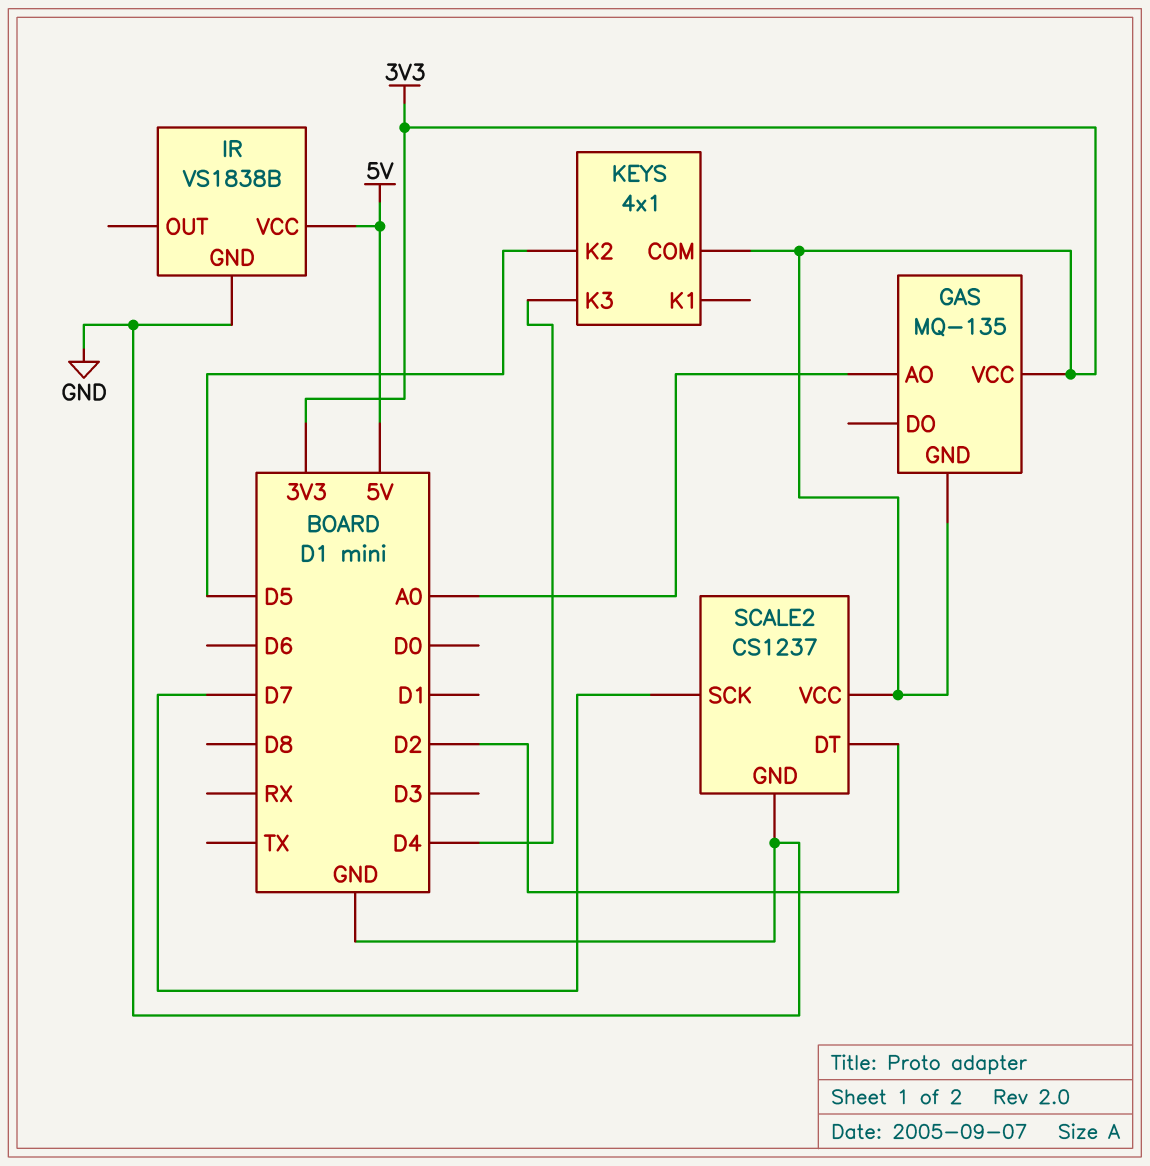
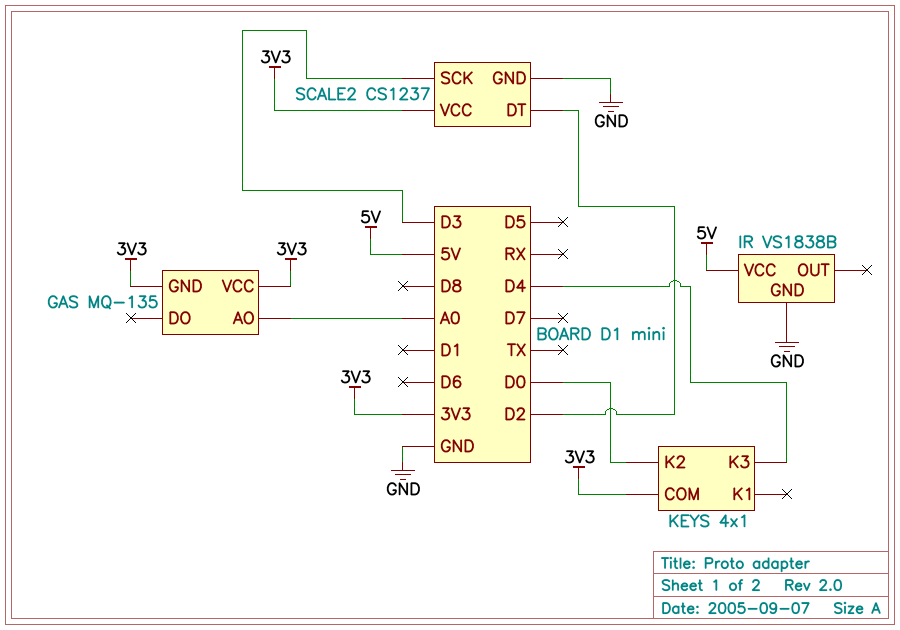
KEYS pin K2: D5 -> D0
SCALE2 pin SCK: D7 -> D3

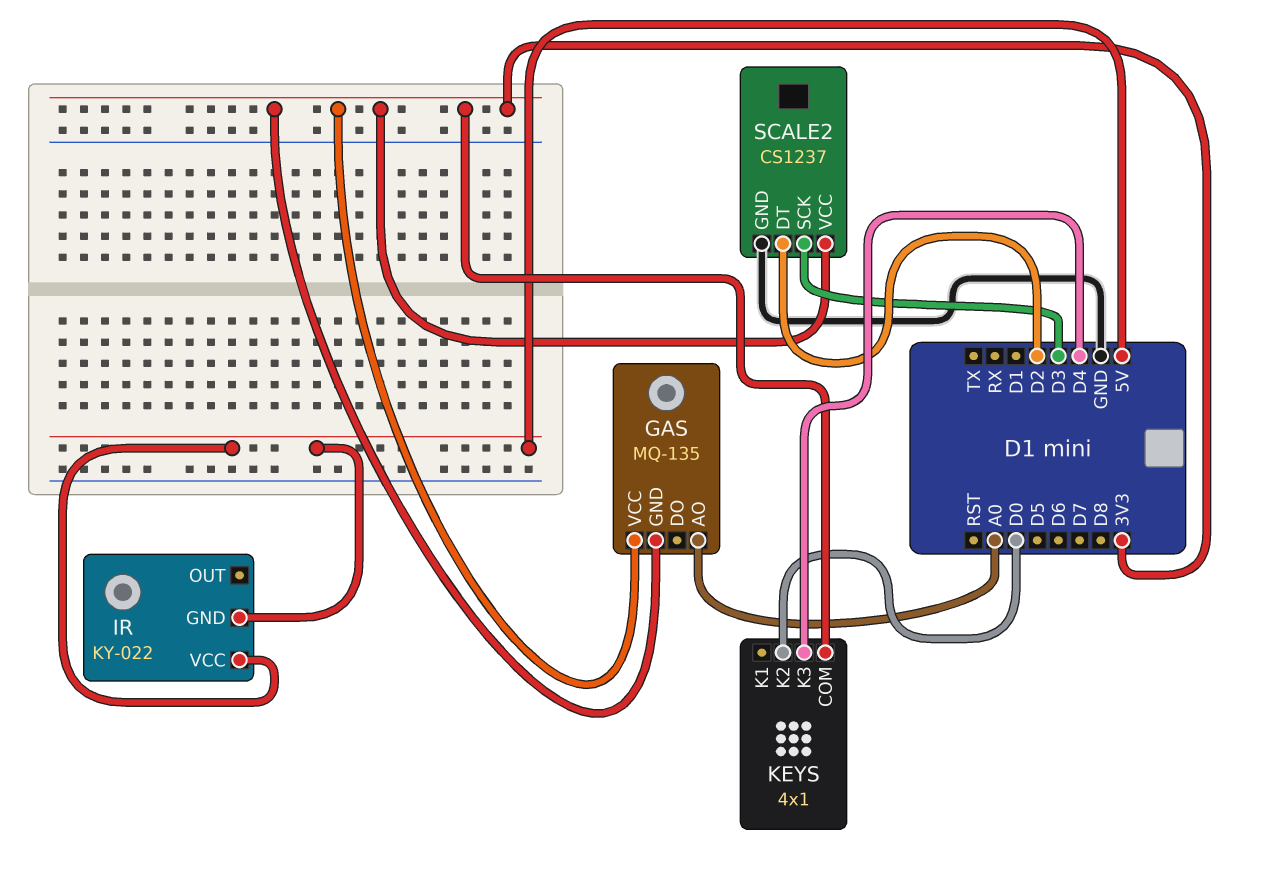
IR: VS1838B -> KY-022
IR pin GND: GND -> 5V

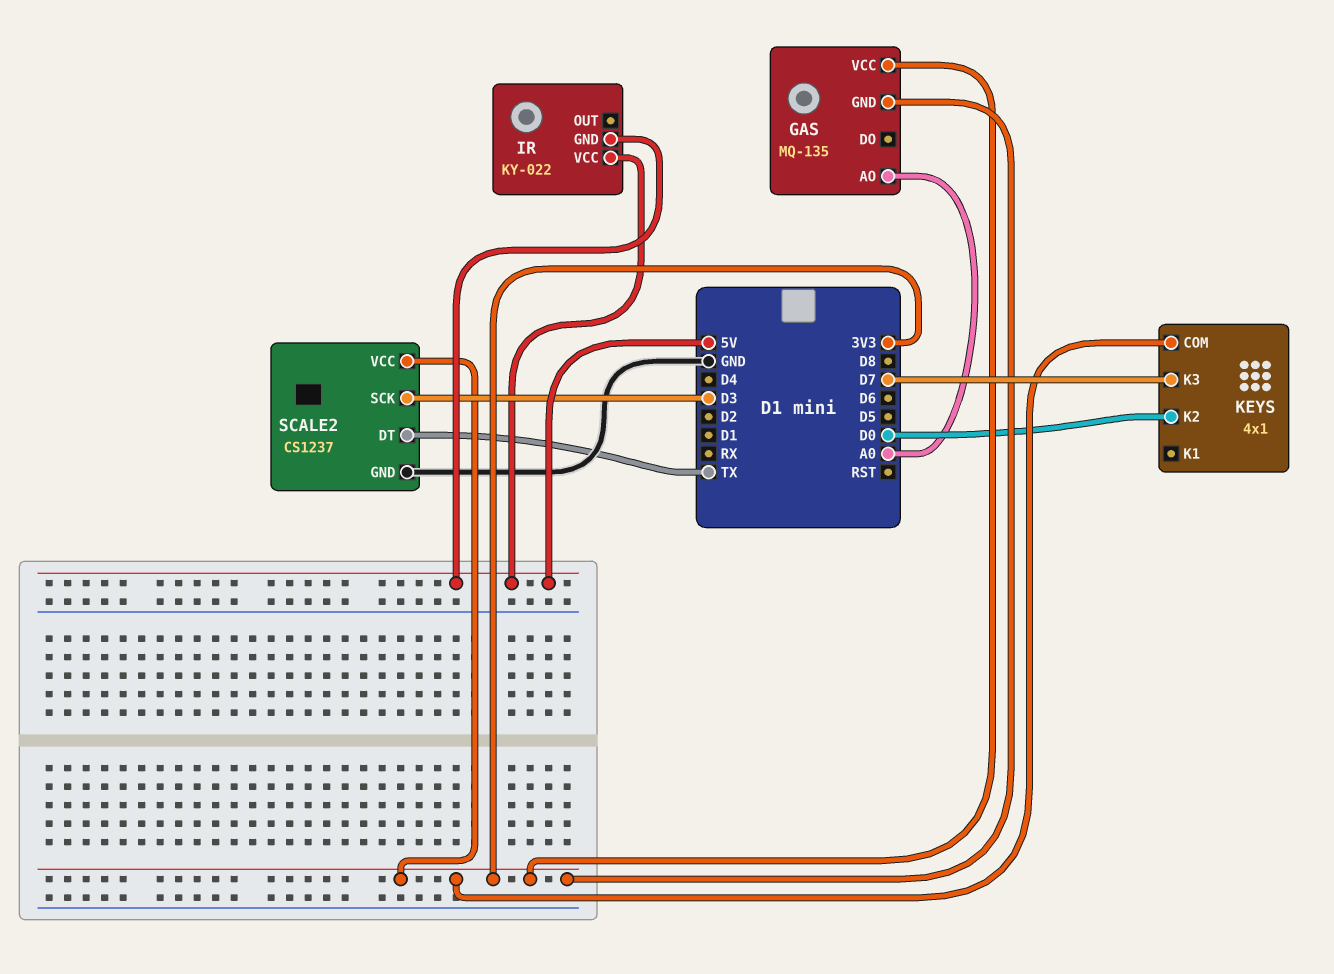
KEYS pin K3: D4 -> D7
SCALE2 pin DT: D2 -> TX

